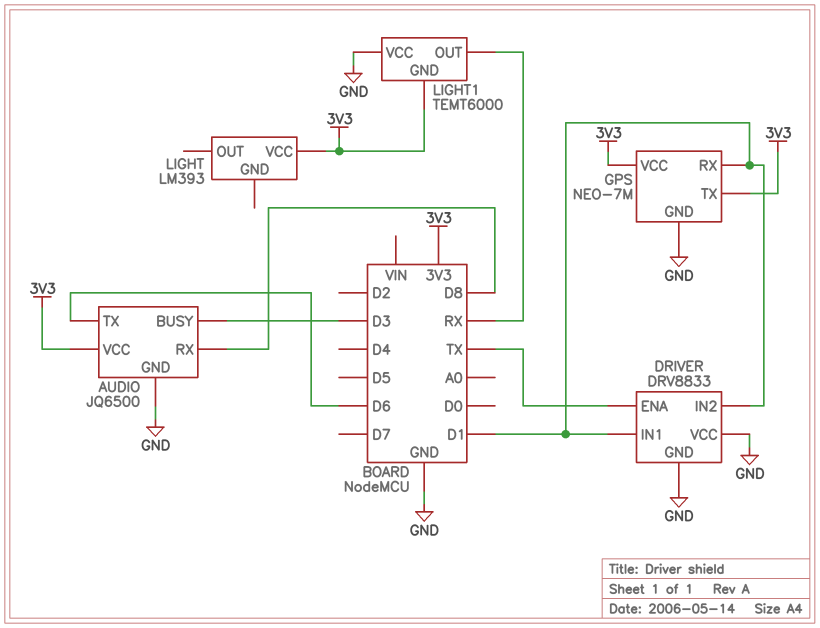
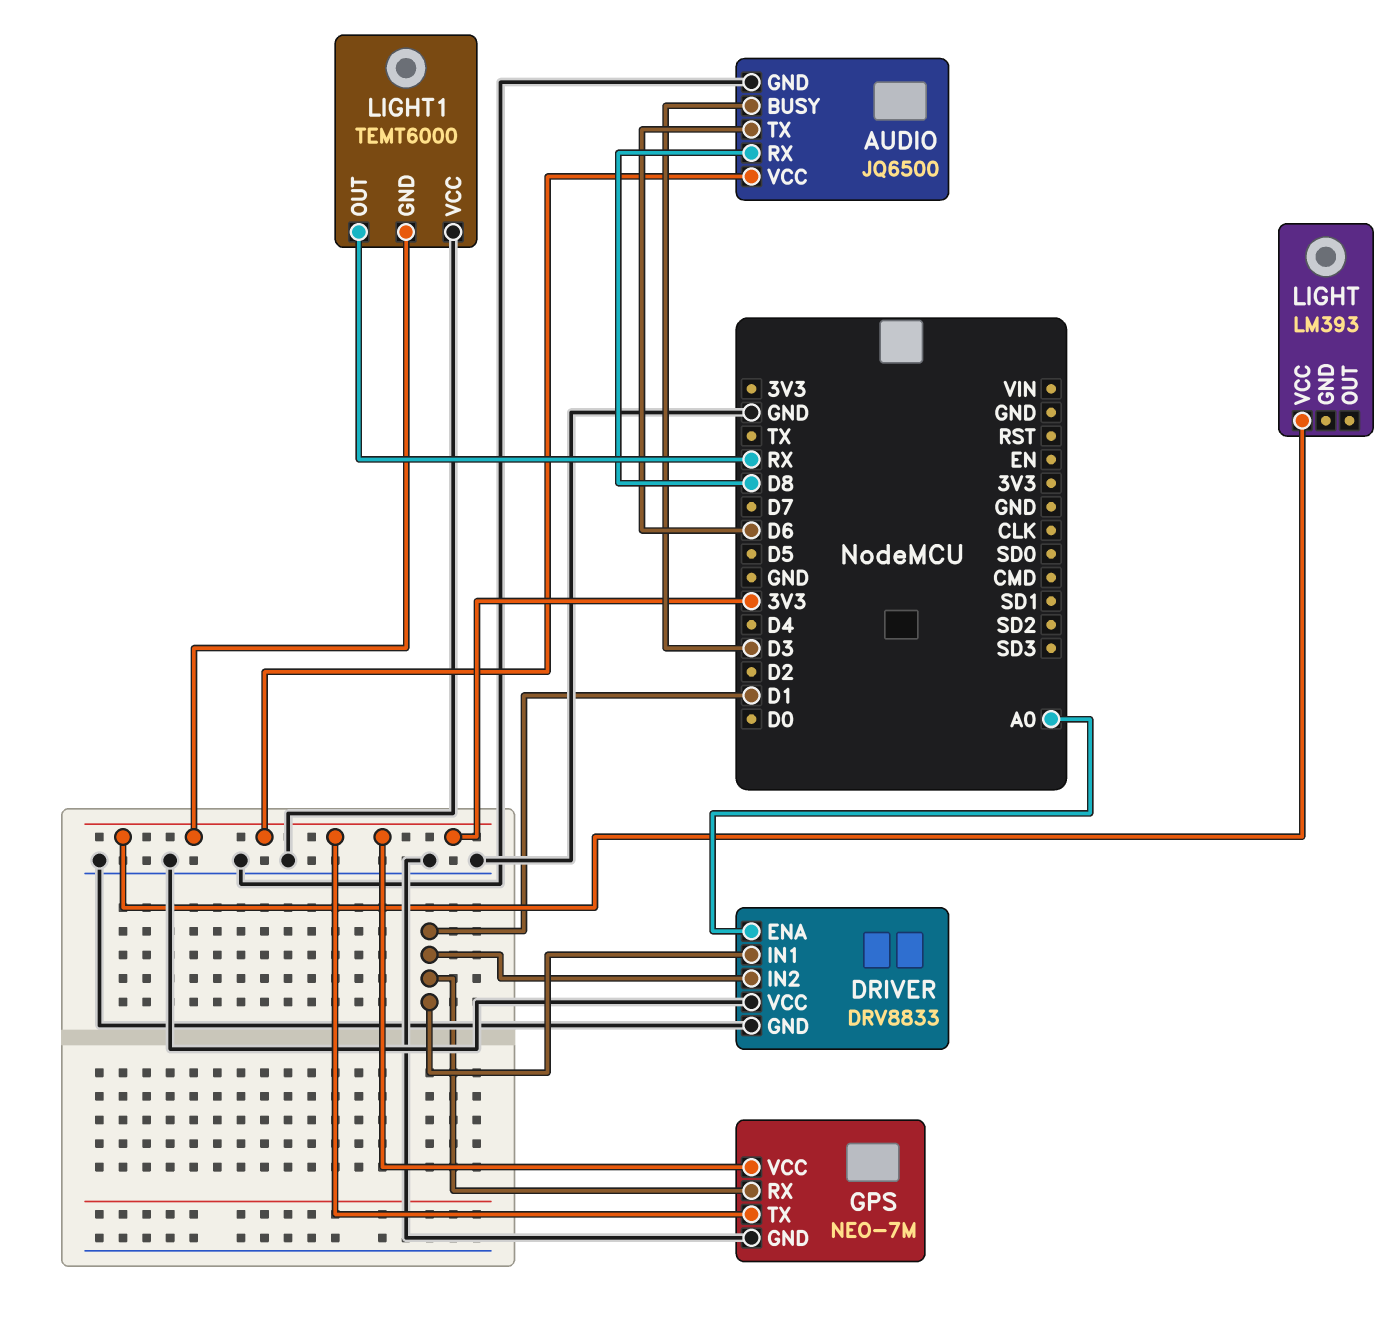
DRIVER pin ENA: TX -> A0

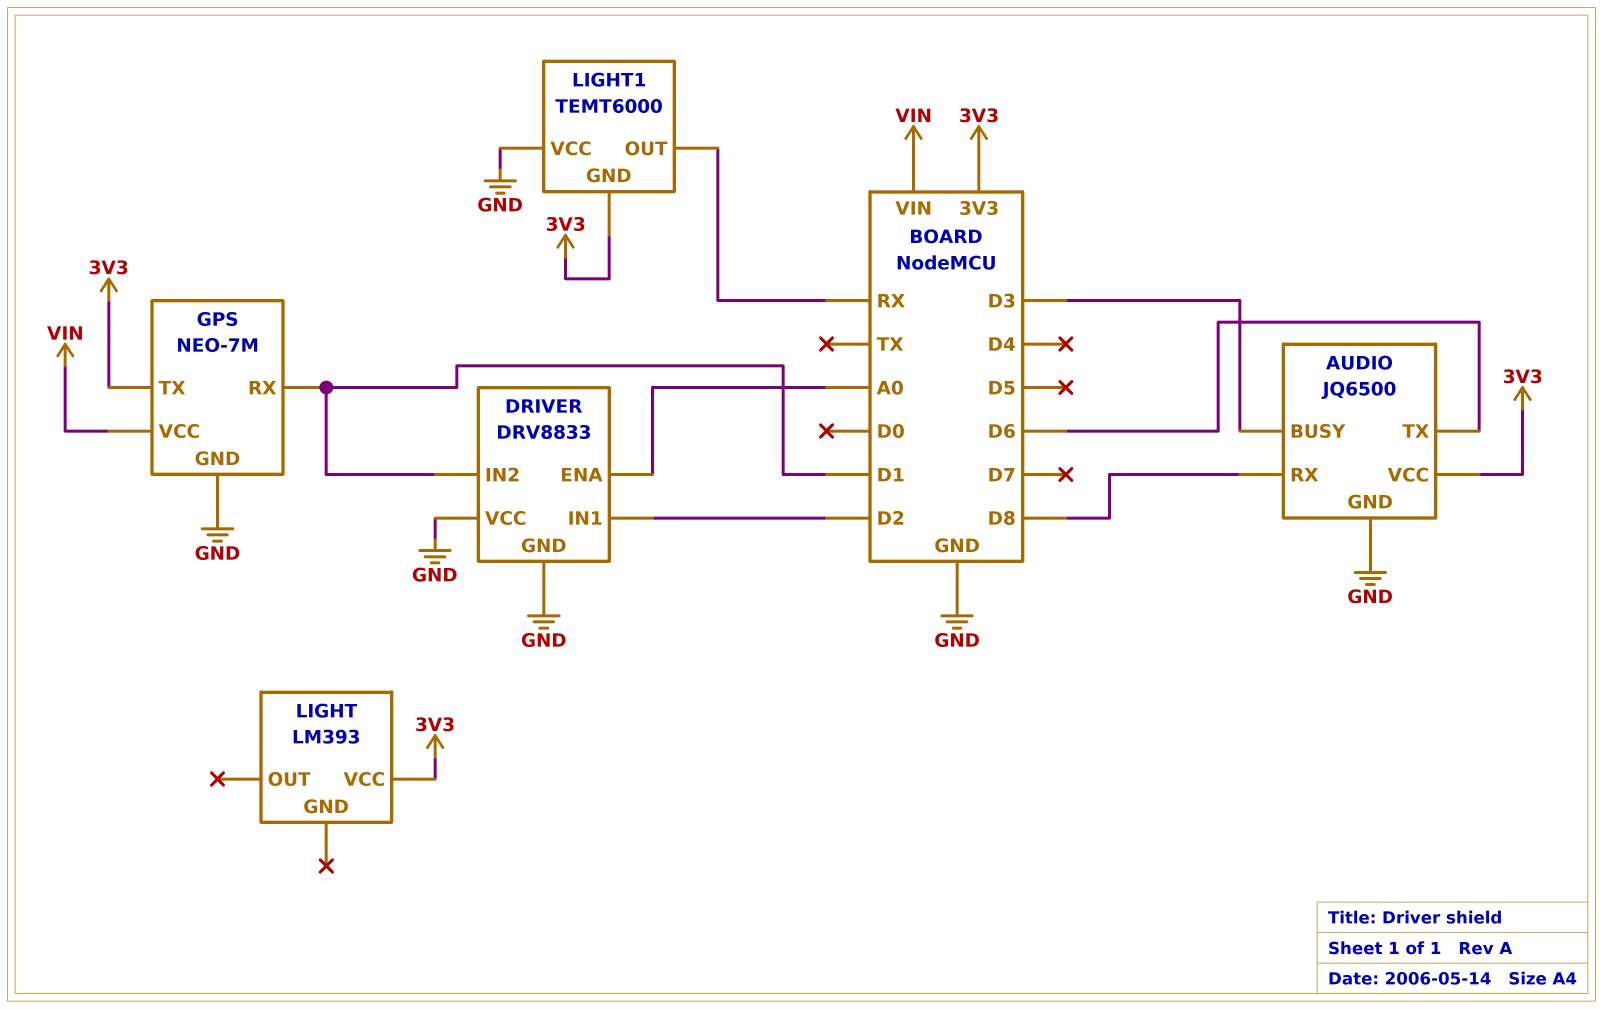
DRIVER pin IN1: D1 -> D2
GPS pin VCC: 3V3 -> VIN

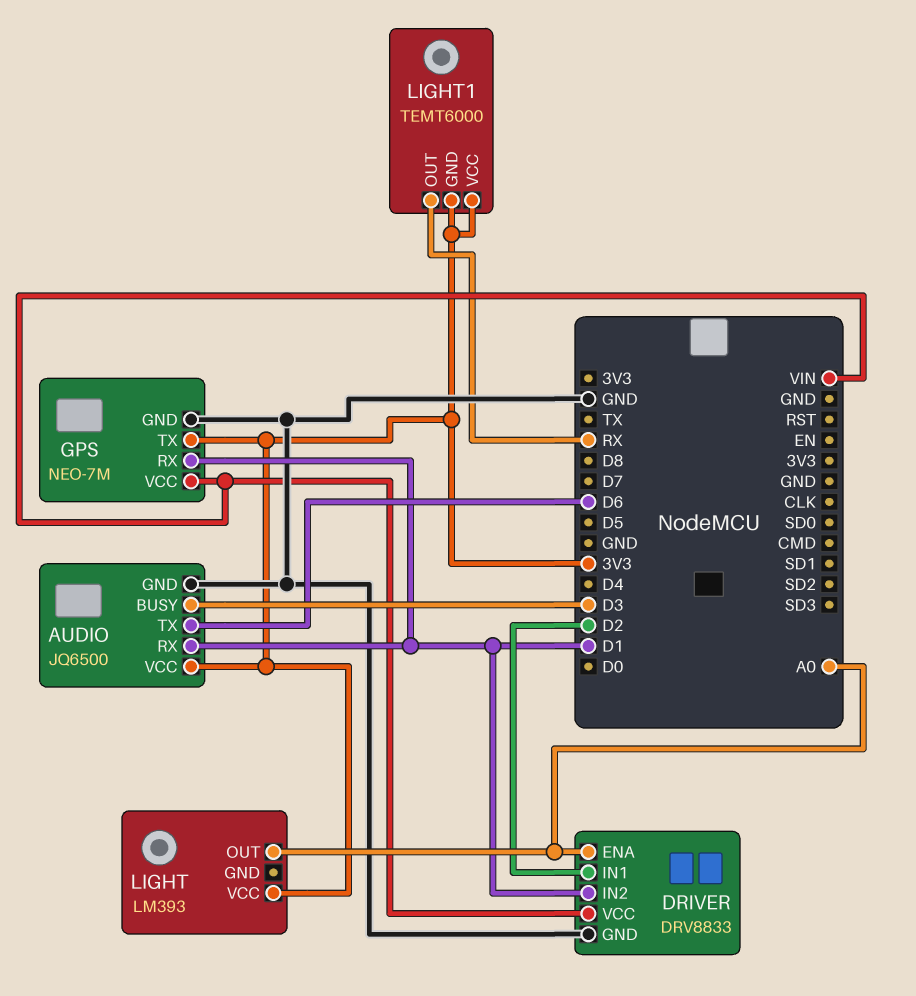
AUDIO pin RX: D8 -> D1
DRIVER pin VCC: GND -> VIN
LIGHT pin OUT: none -> A0
LIGHT1 pin VCC: GND -> 3V3

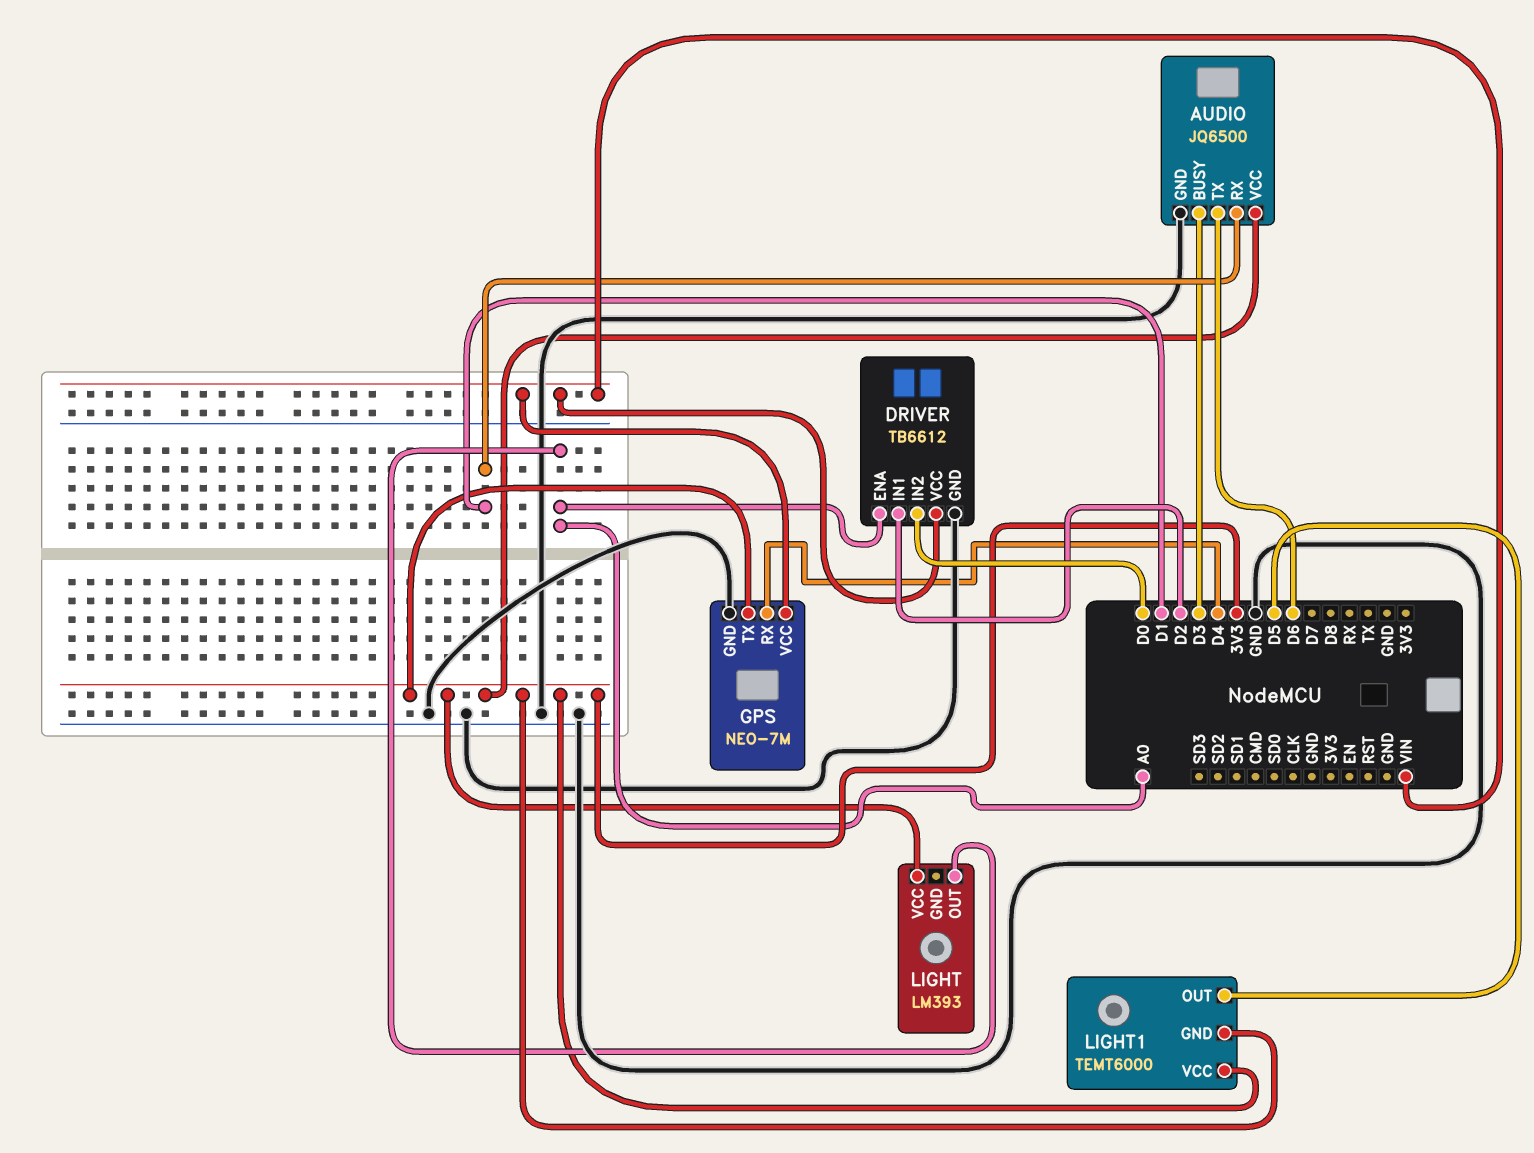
DRIVER: DRV8833 -> TB6612
DRIVER pin IN2: D1 -> D0
GPS pin RX: D1 -> D4
LIGHT1 pin OUT: RX -> D5

